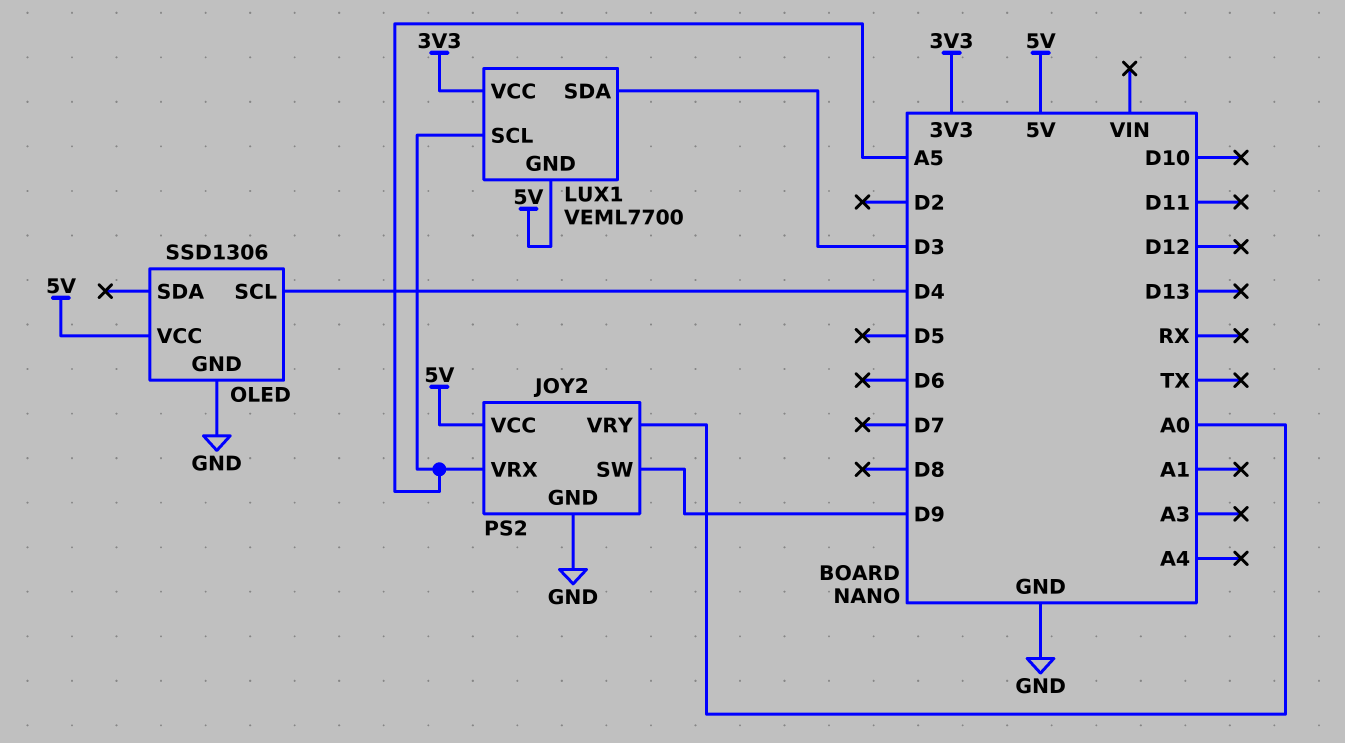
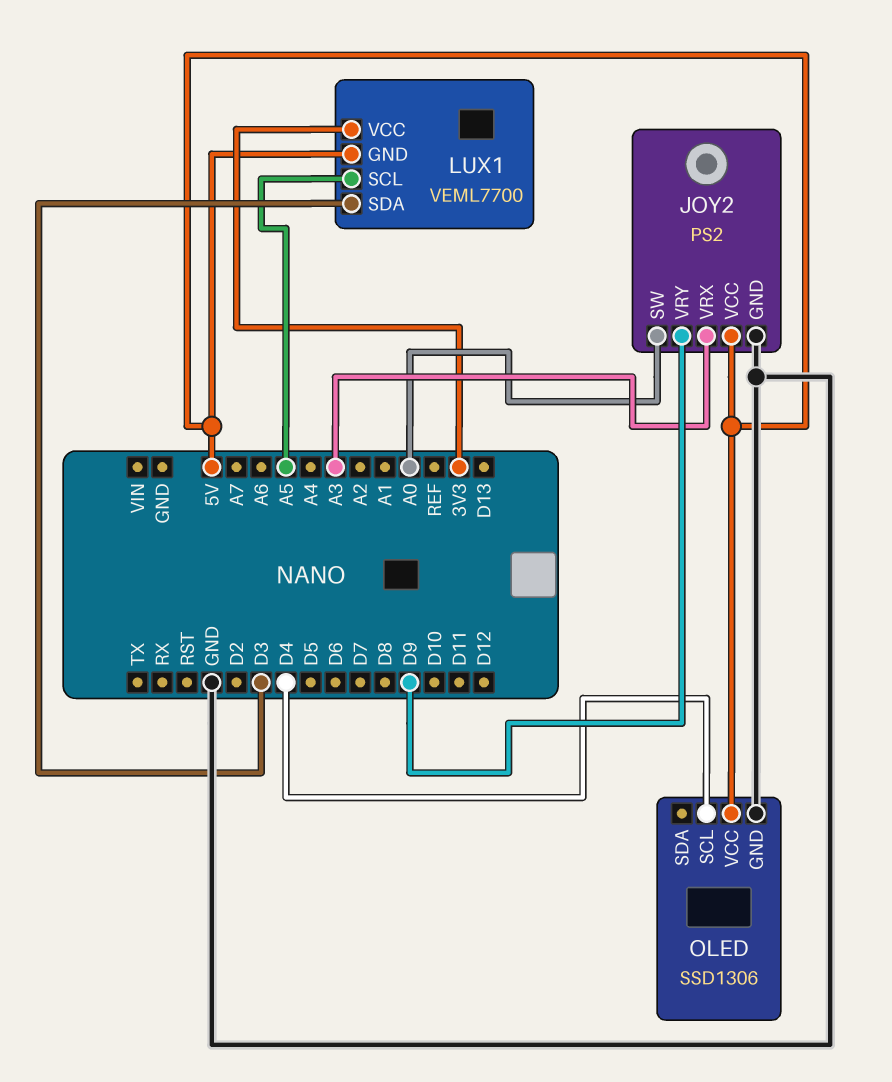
JOY2 pin SW: D9 -> A0
JOY2 pin VRX: A5 -> A3
JOY2 pin VRY: A0 -> D9

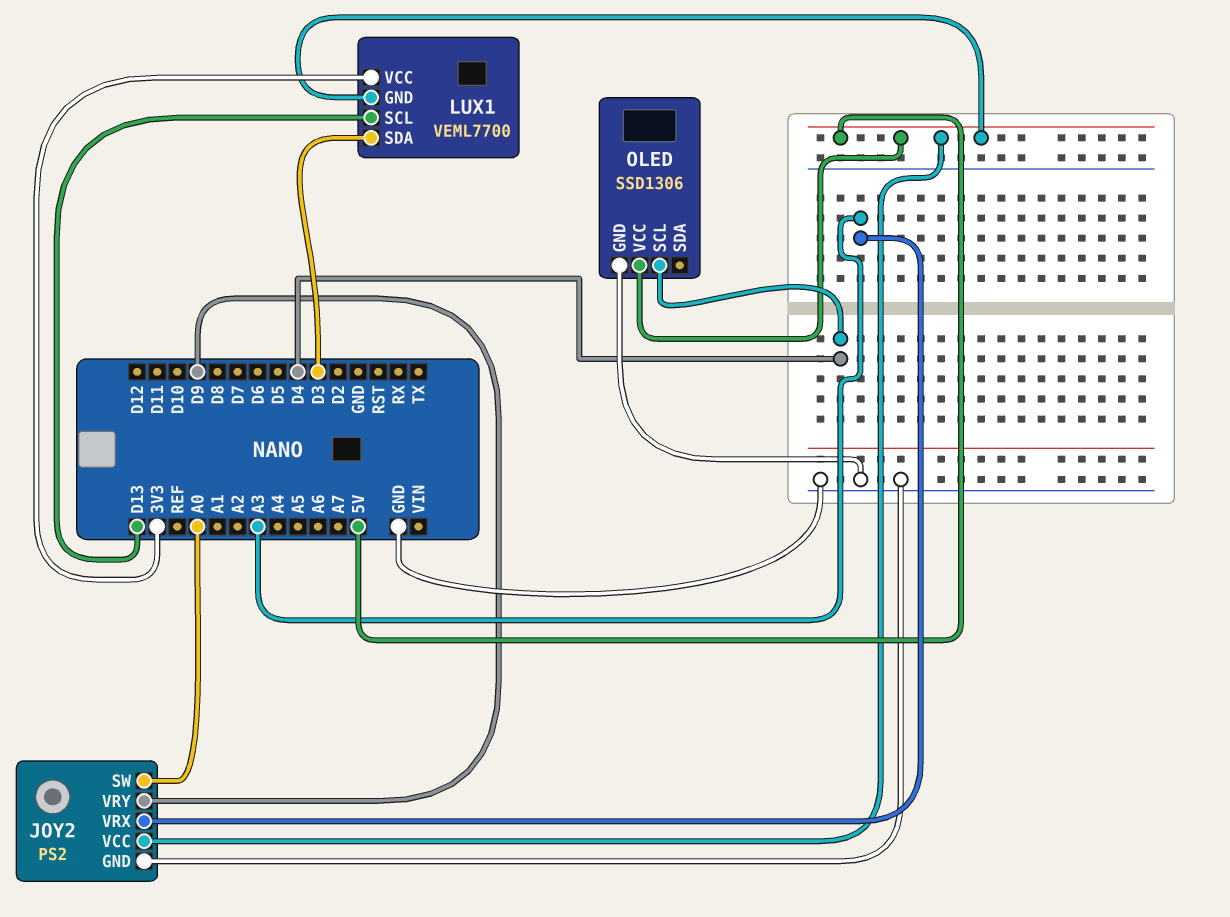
LUX1 pin SCL: A5 -> D13

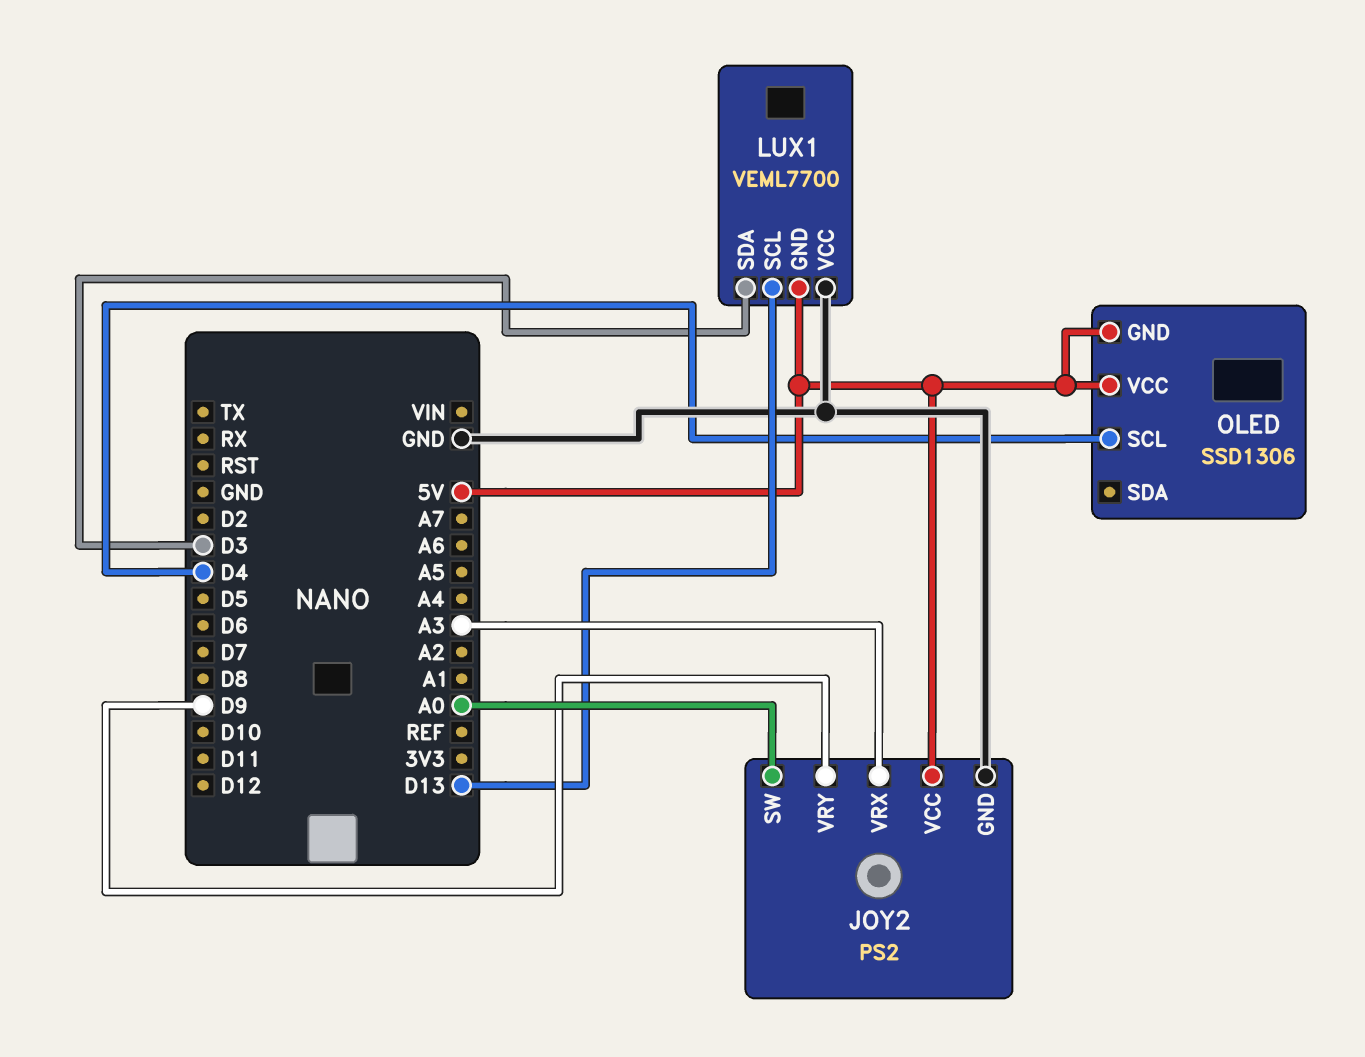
LUX1 pin VCC: 3V3 -> GND
OLED pin GND: GND -> 5V

